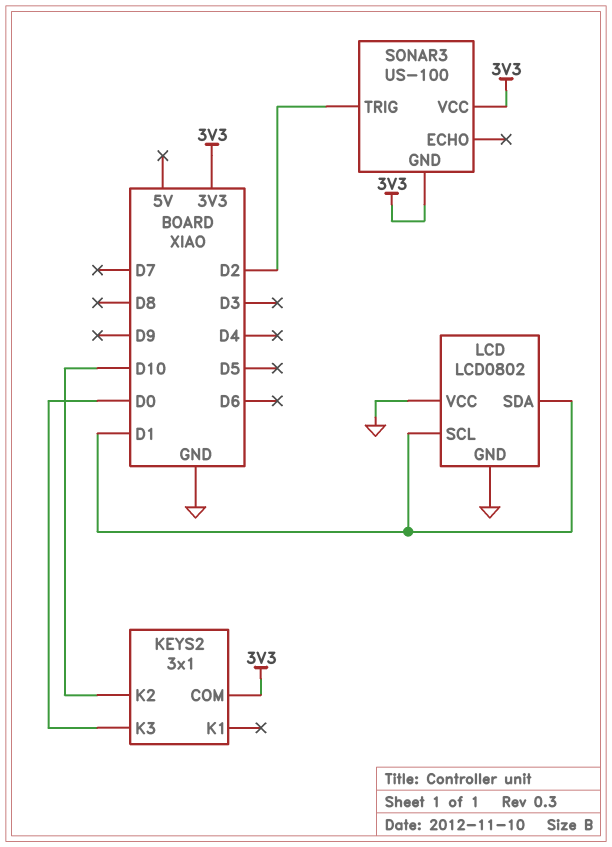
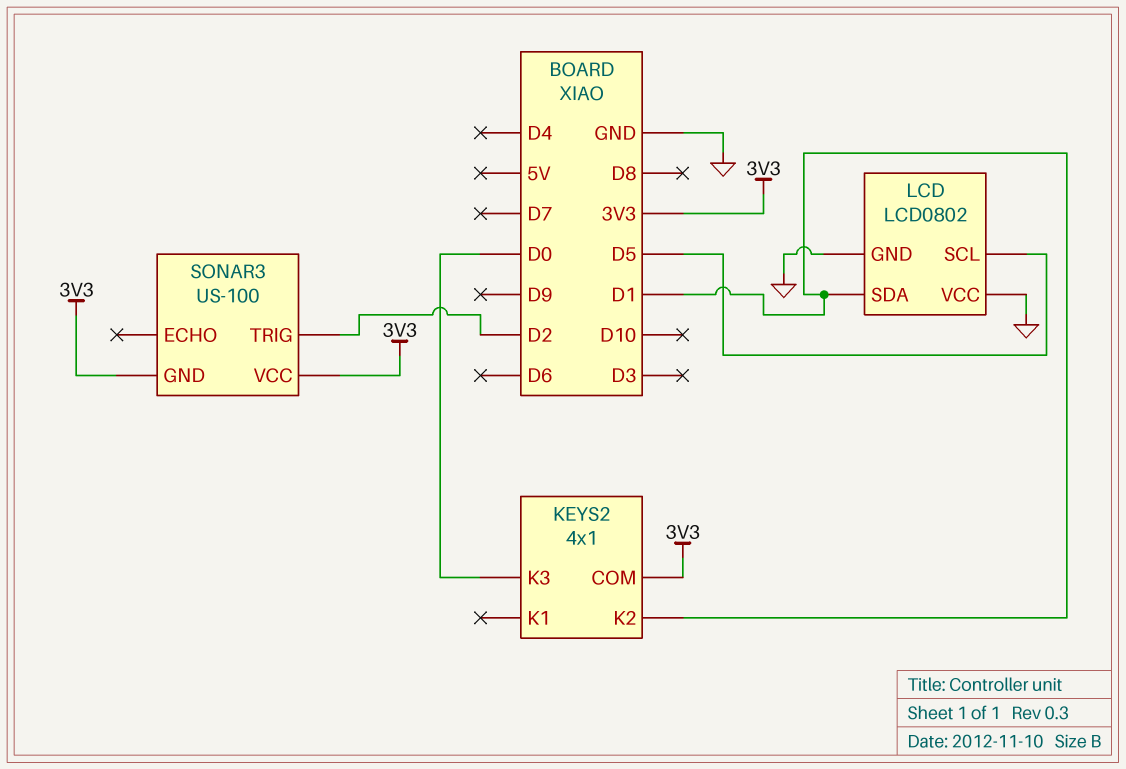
KEYS2: 3x1 -> 4x1
KEYS2 pin K2: D10 -> D1
LCD pin SCL: D1 -> D5

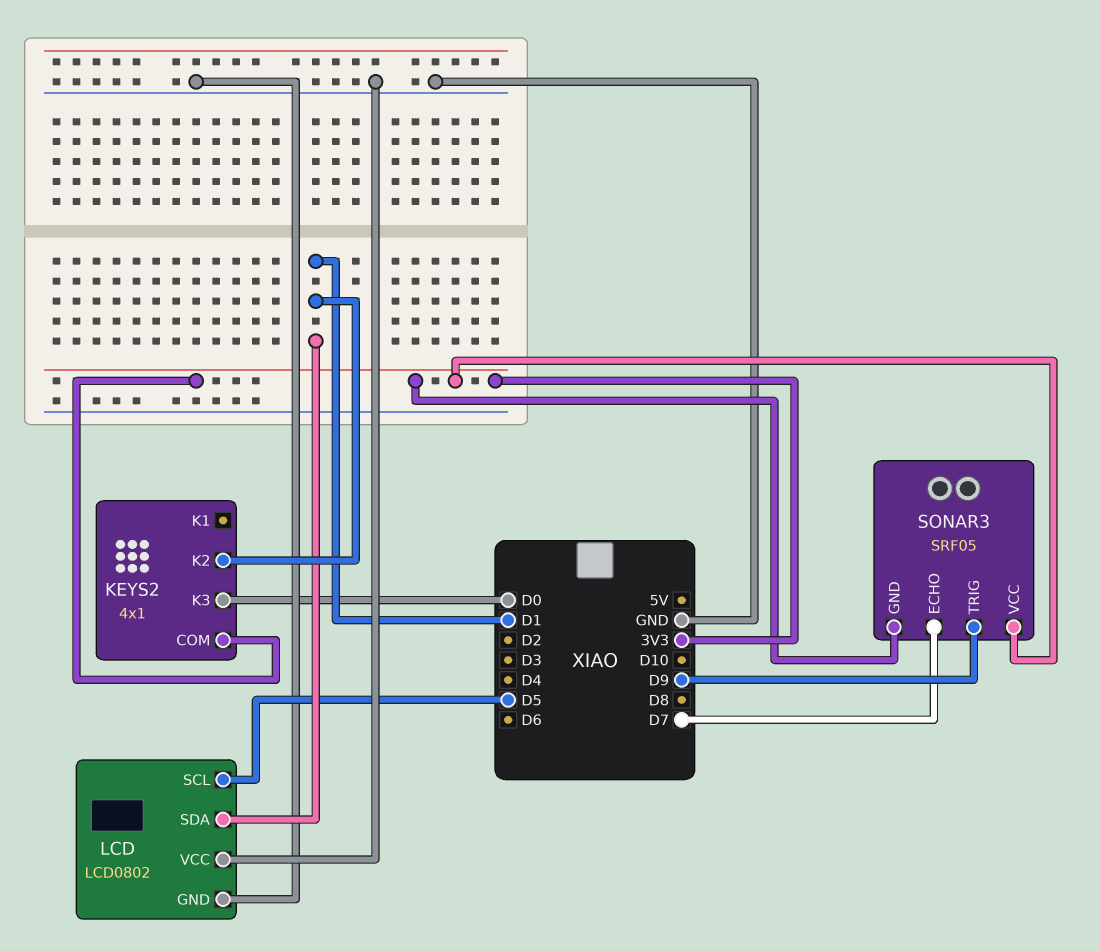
SONAR3: US-100 -> SRF05
SONAR3 pin ECHO: none -> D7
SONAR3 pin TRIG: D2 -> D9

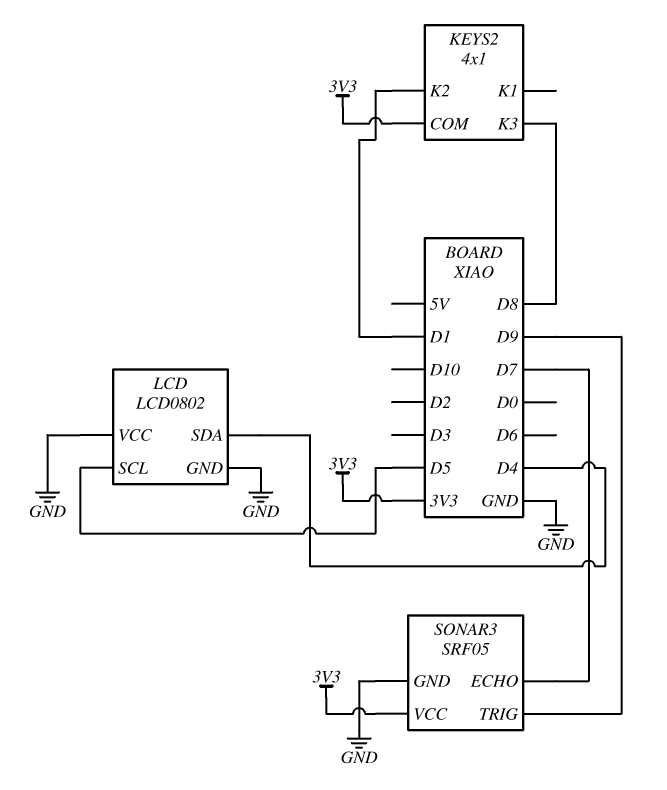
KEYS2 pin K3: D0 -> D8
LCD pin SDA: D1 -> D4
SONAR3 pin GND: 3V3 -> GND

